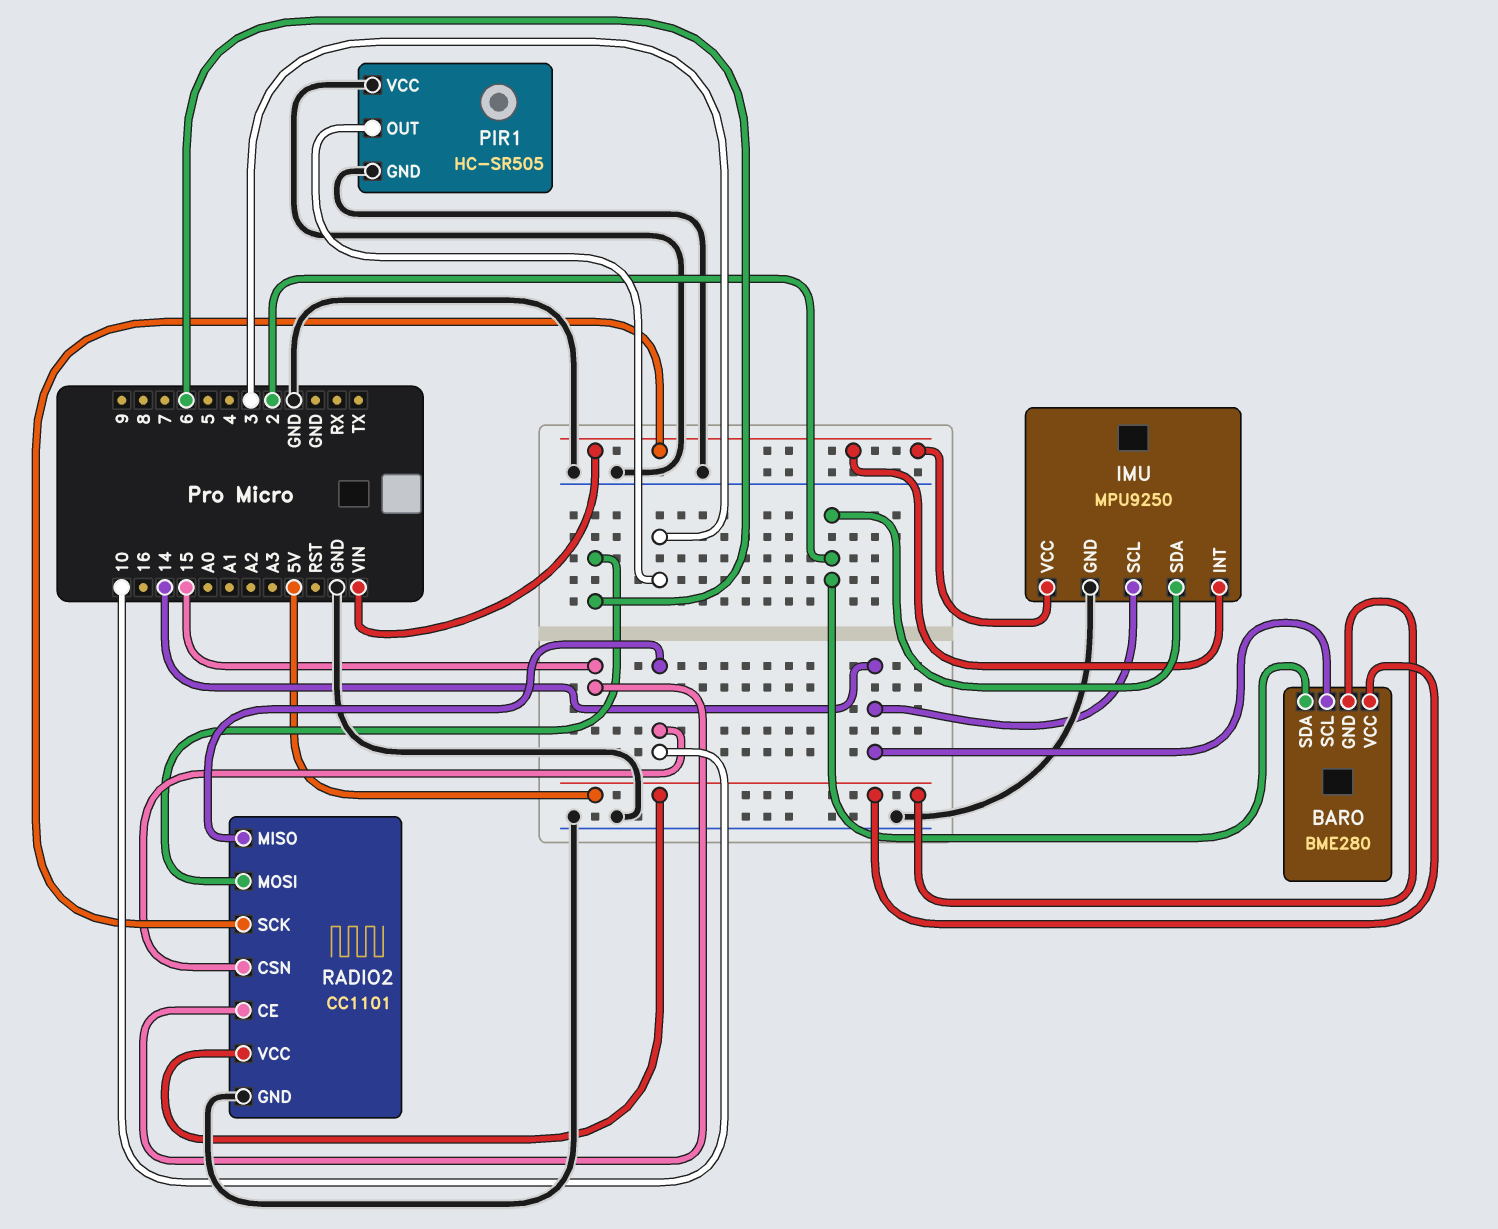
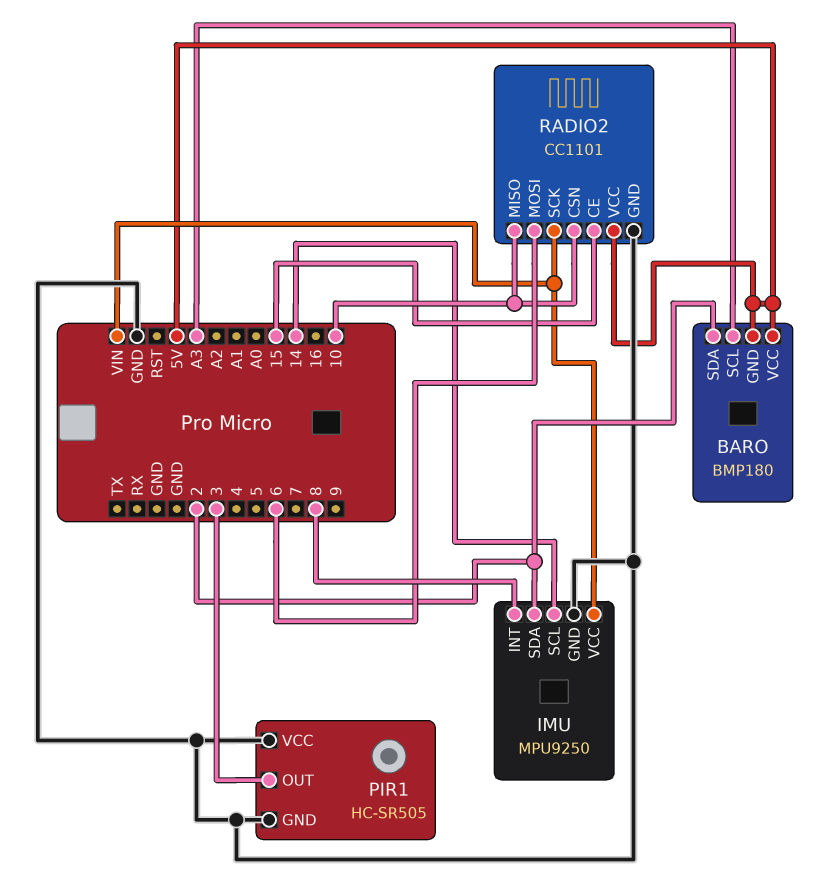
BARO: BME280 -> BMP180
BARO pin SCL: 14 -> A3
IMU pin INT: VIN -> 8

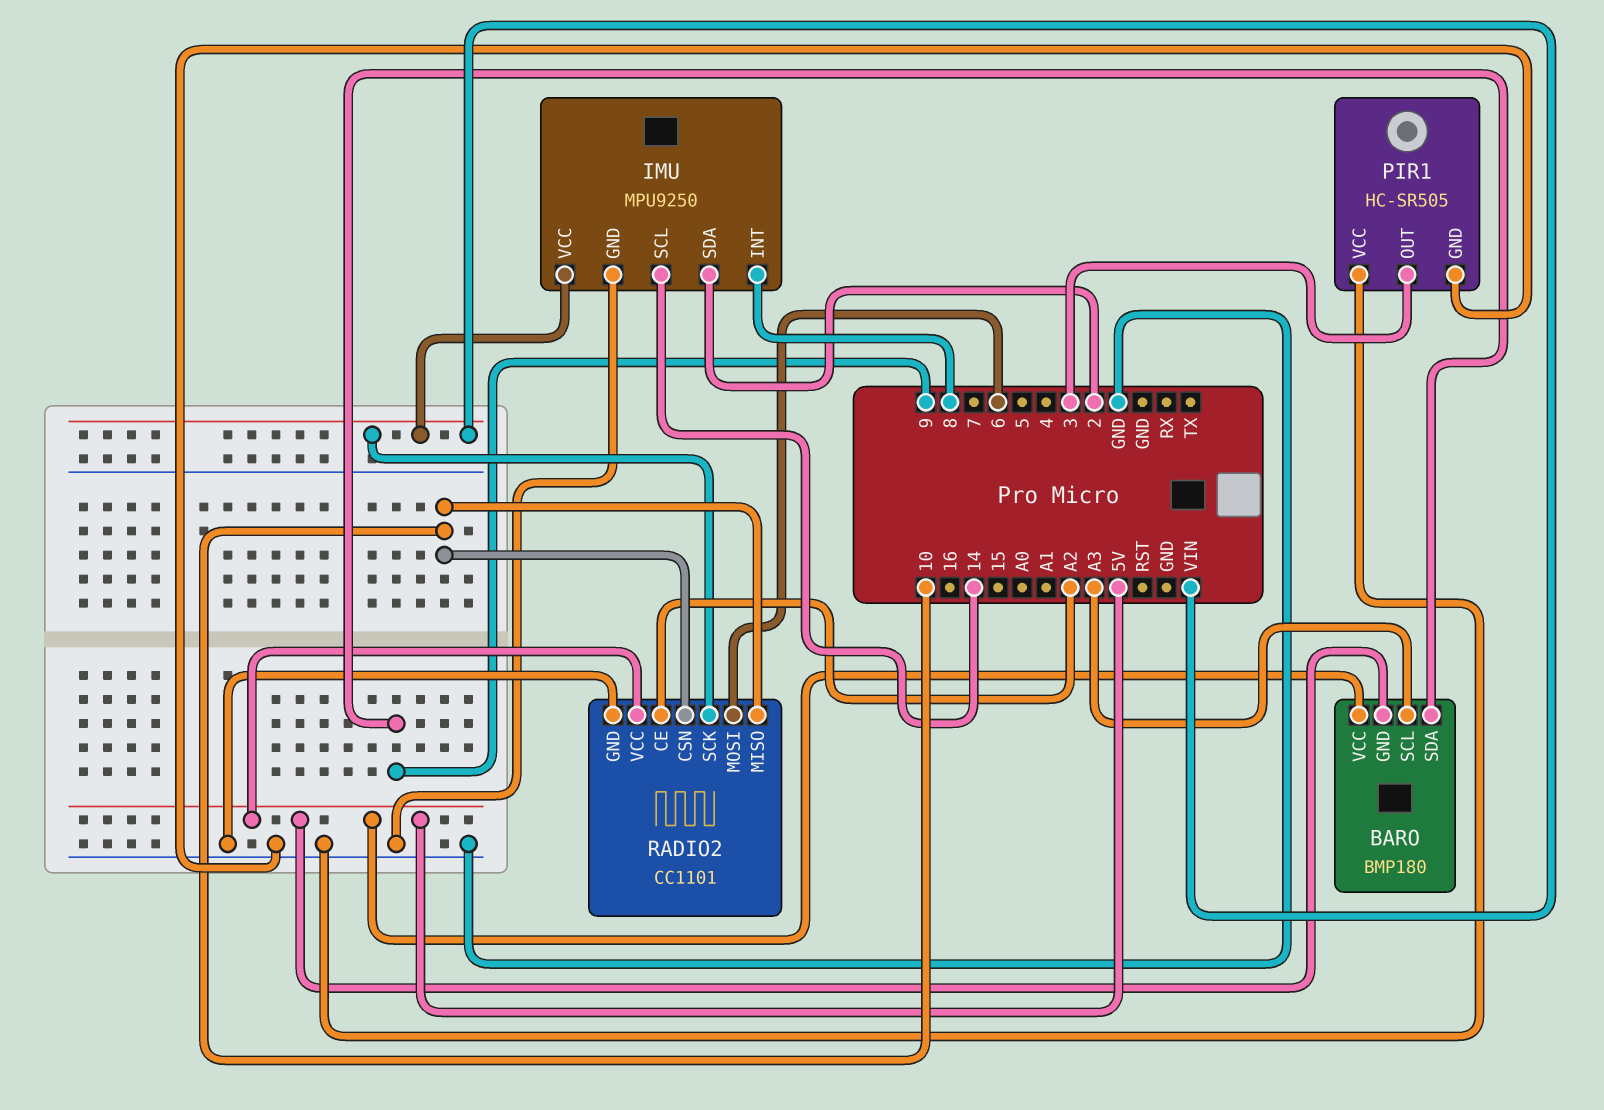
BARO pin SDA: 2 -> 9
RADIO2 pin CE: 15 -> A2

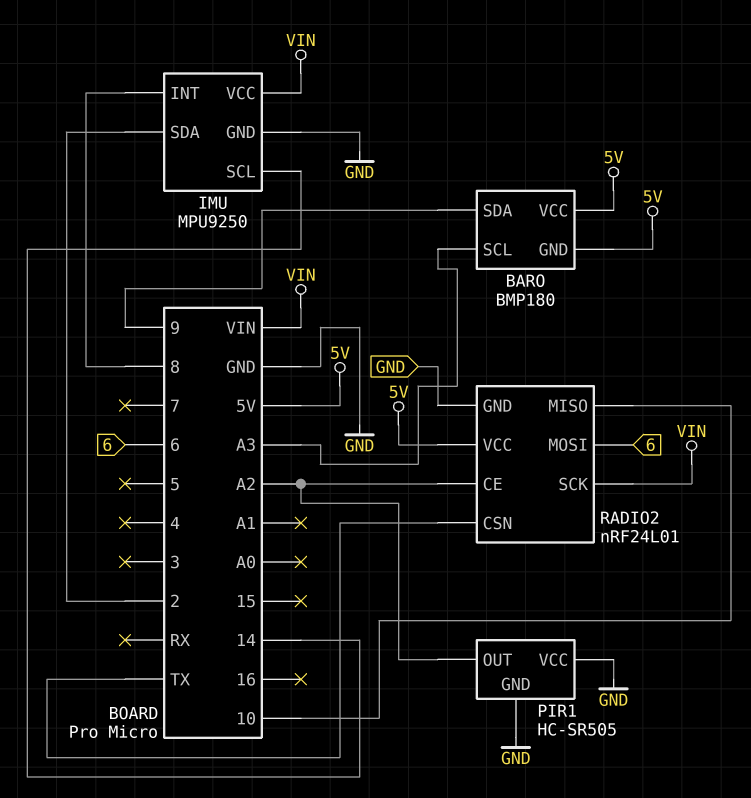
PIR1 pin OUT: 3 -> A2
RADIO2: CC1101 -> nRF24L01
RADIO2 pin CSN: 10 -> TX

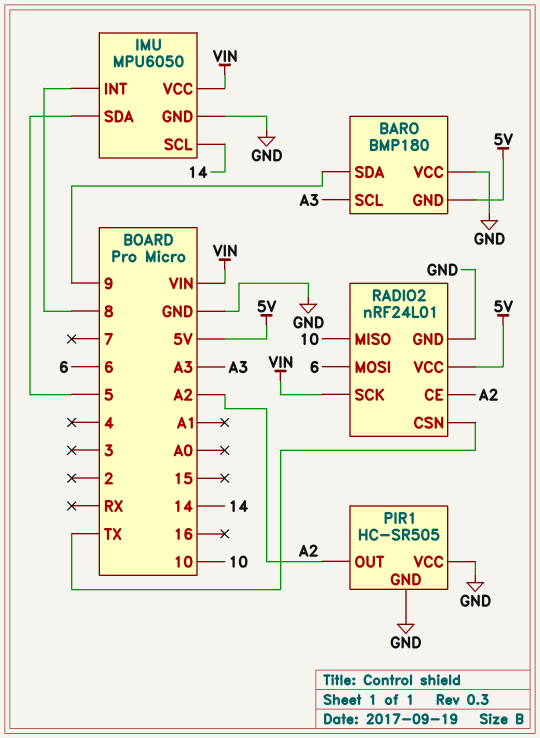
BARO pin VCC: 5V -> GND
IMU: MPU9250 -> MPU6050
IMU pin SDA: 2 -> 5

